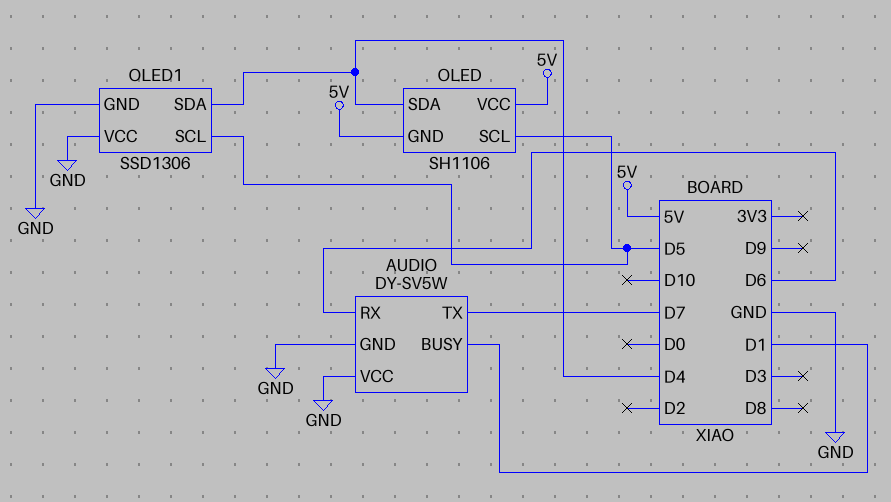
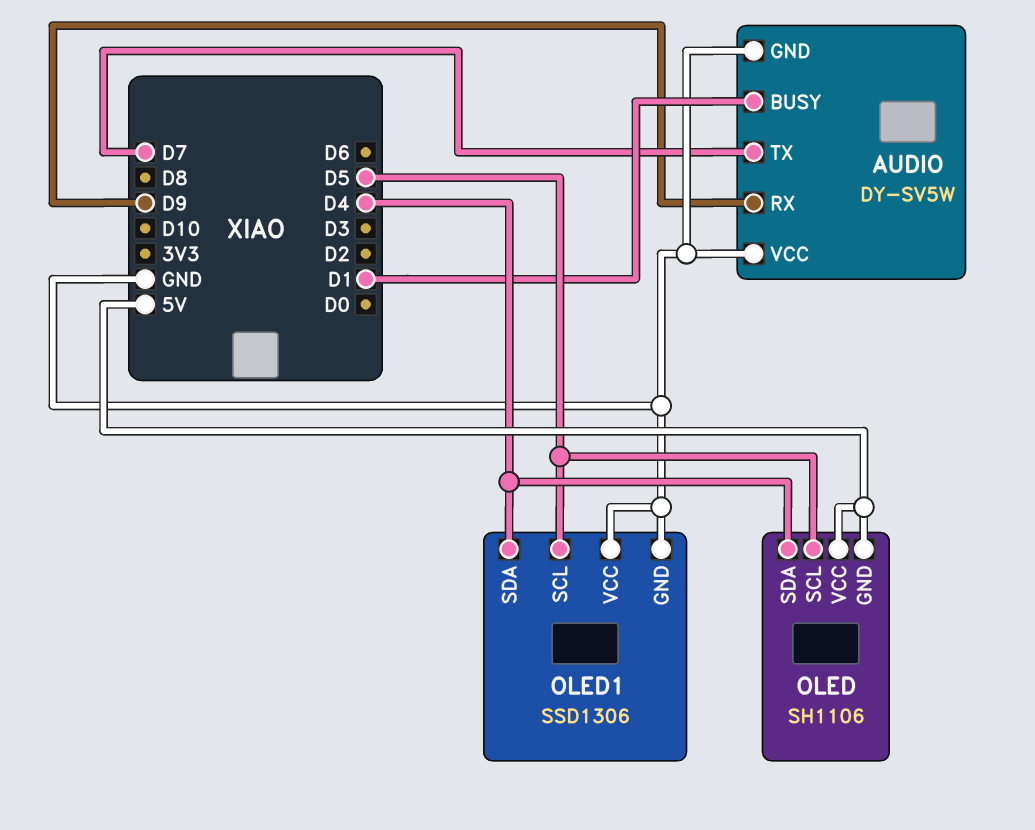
AUDIO pin RX: D6 -> D9

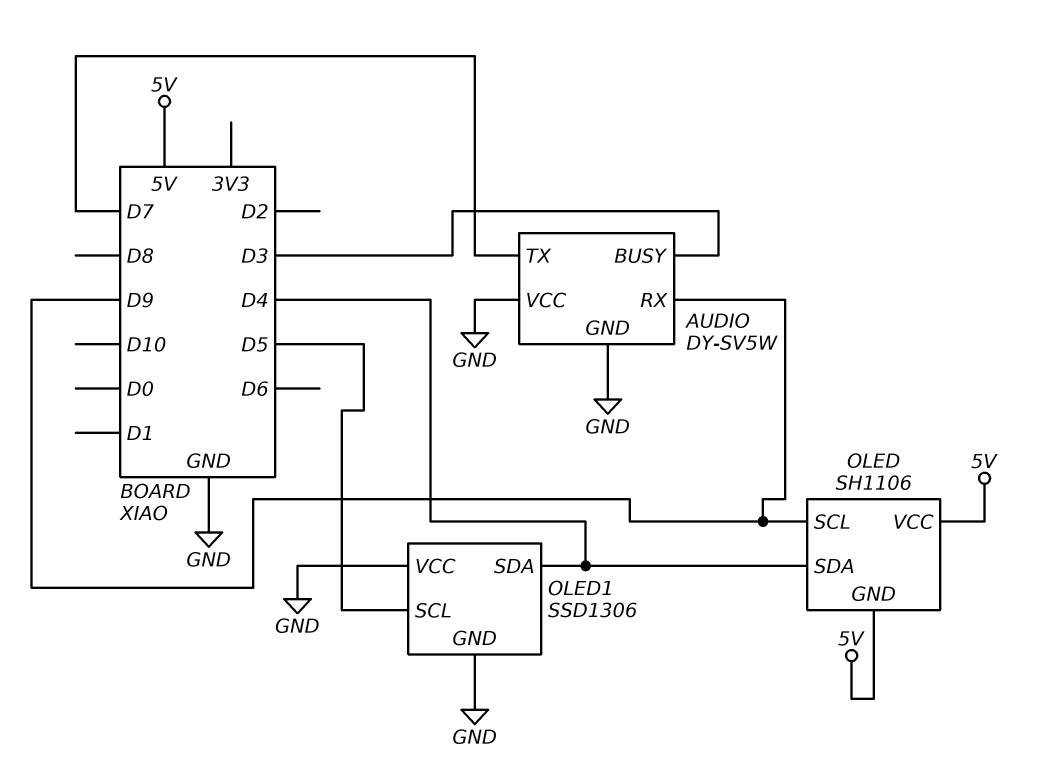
AUDIO pin BUSY: D1 -> D3
OLED pin SCL: D5 -> D9

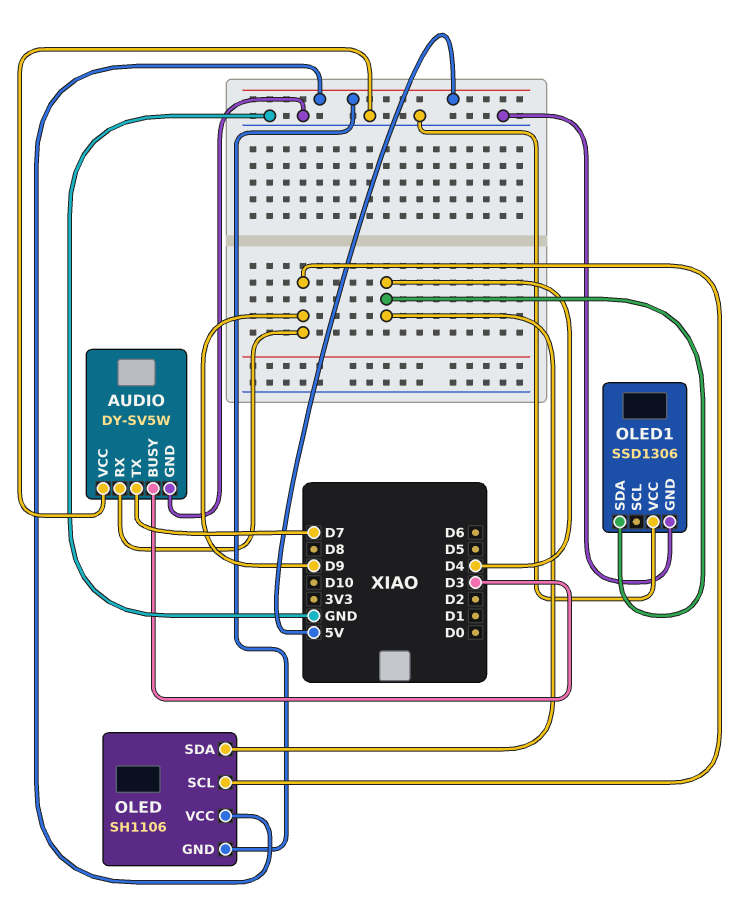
OLED1 pin SCL: D5 -> none

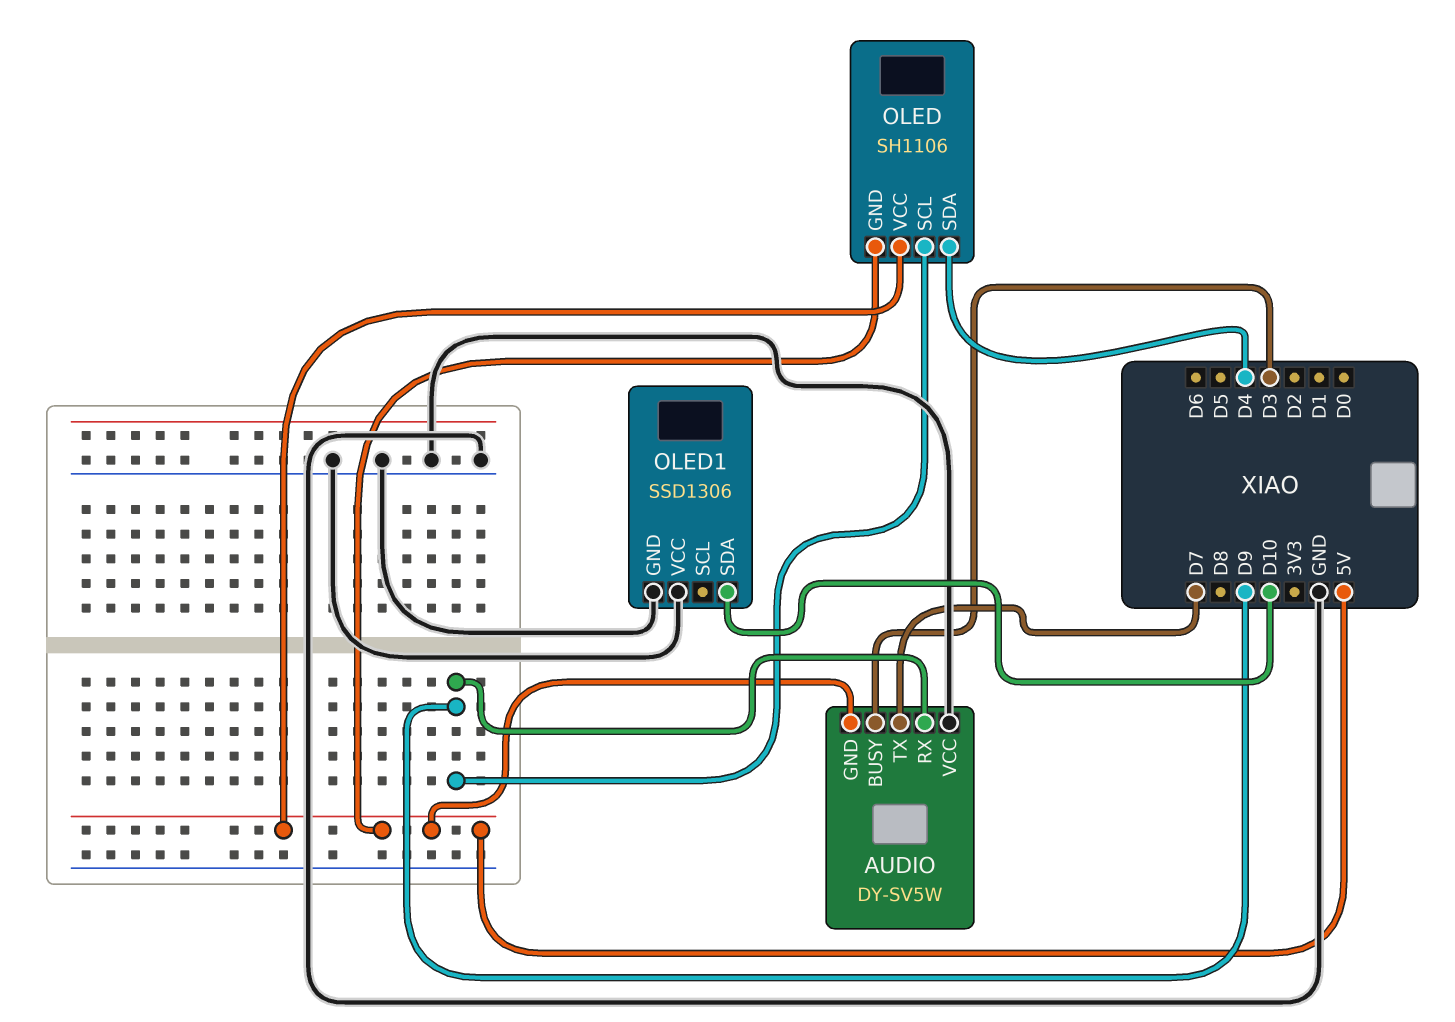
AUDIO pin GND: GND -> 5V
OLED1 pin SDA: D4 -> D10

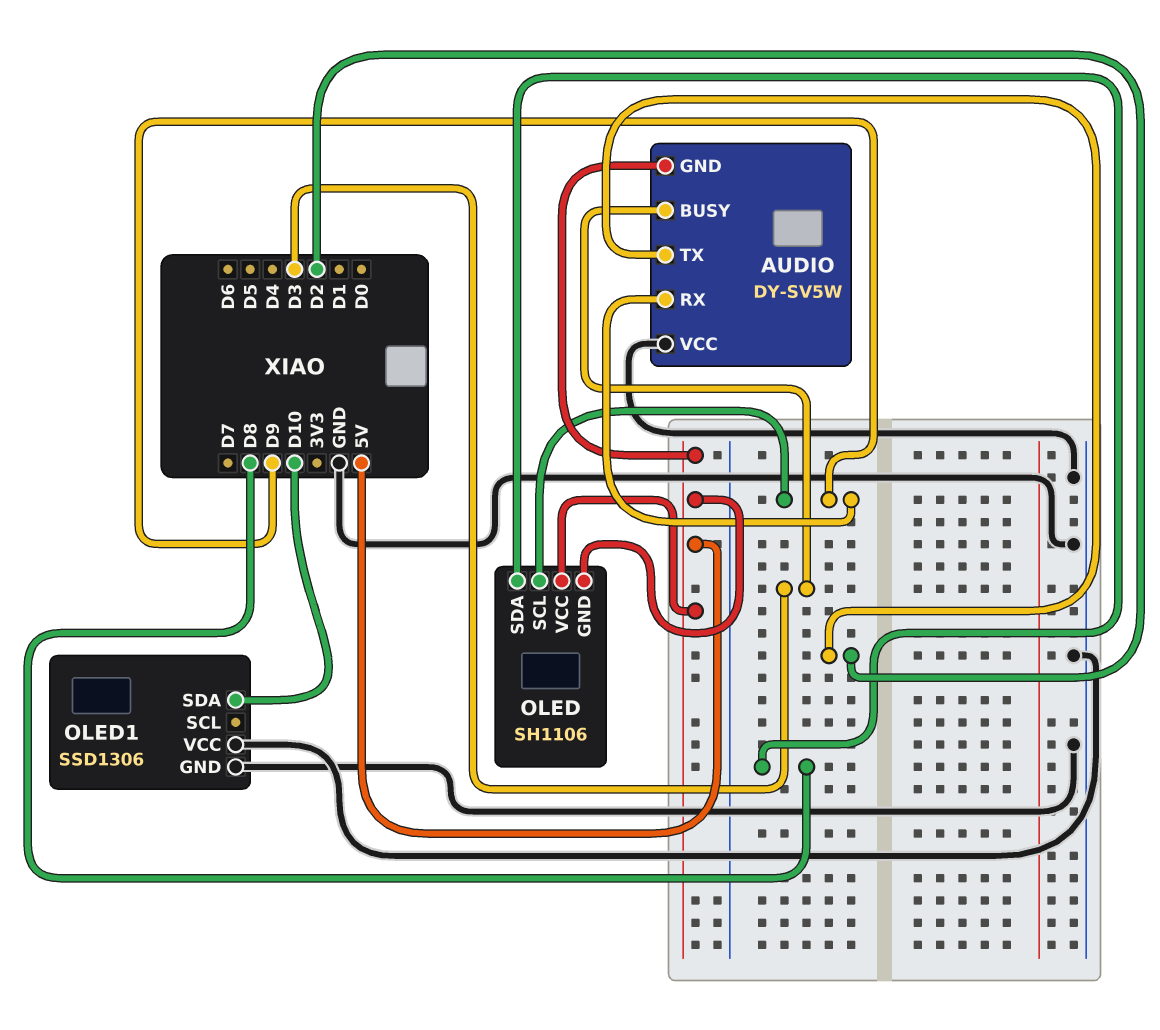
AUDIO pin TX: D7 -> D2
OLED pin SDA: D4 -> D8

